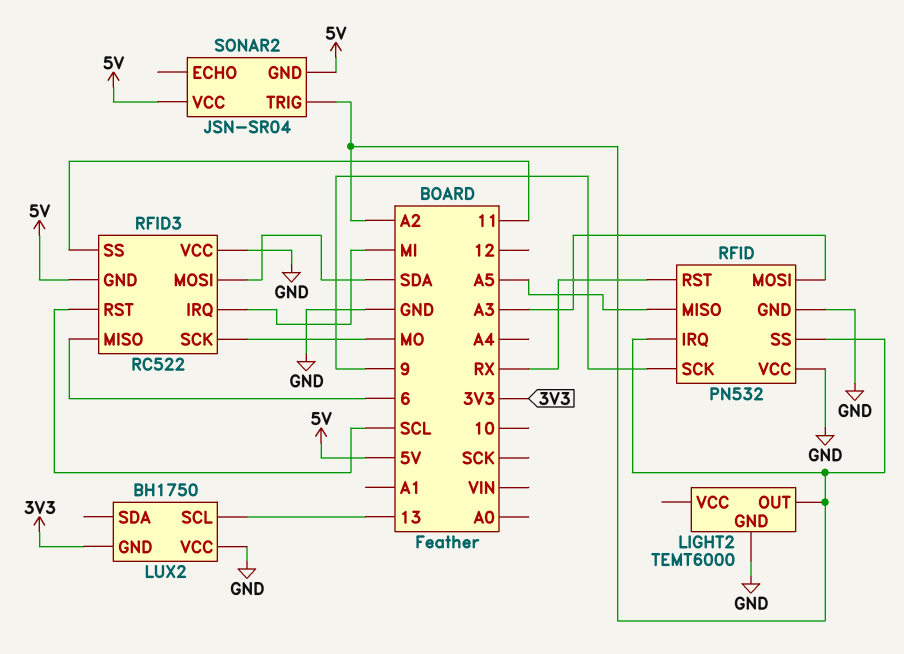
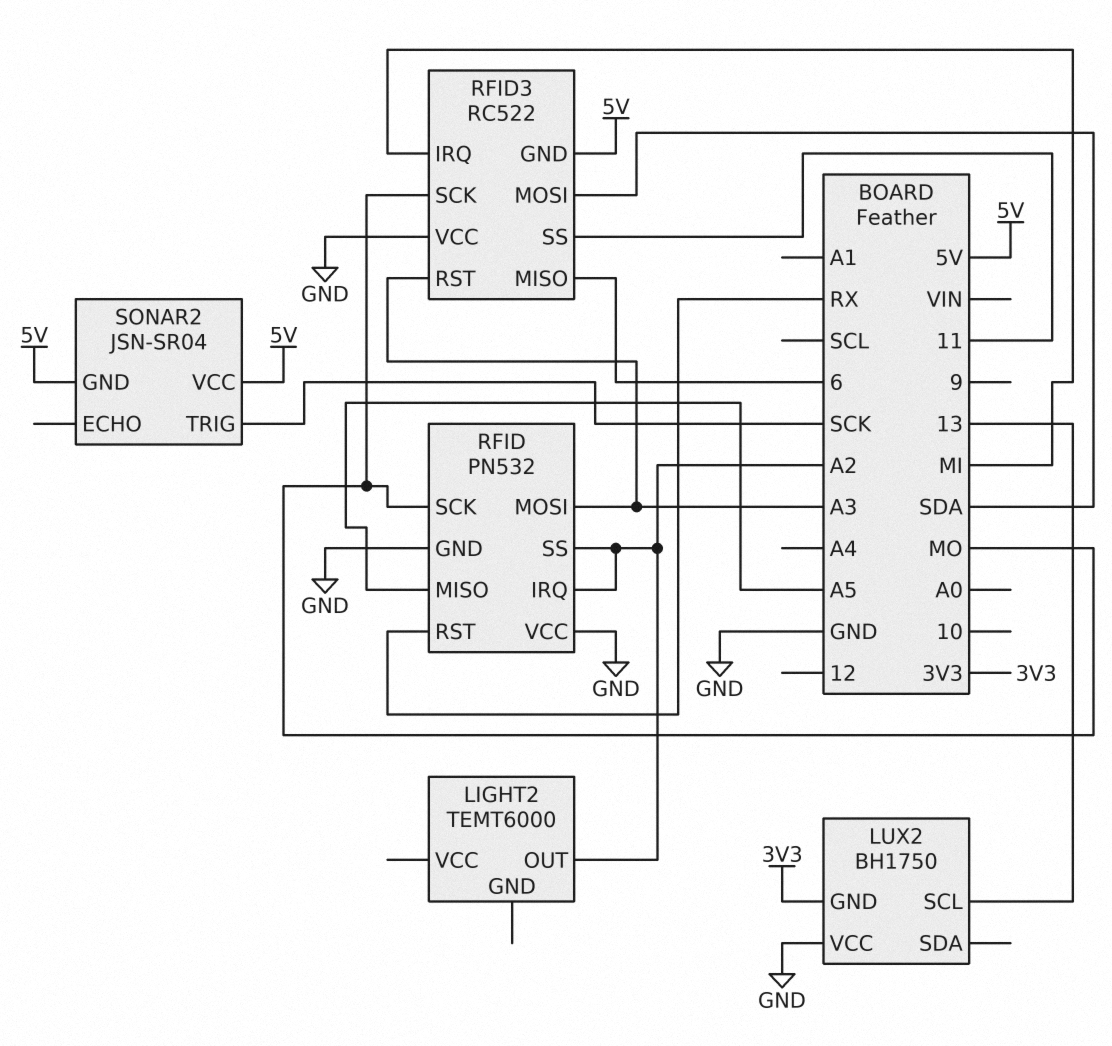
LIGHT2 pin GND: GND -> none
RFID pin SCK: 9 -> MO
RFID3 pin RST: SCL -> A3
SONAR2 pin TRIG: A2 -> SCK

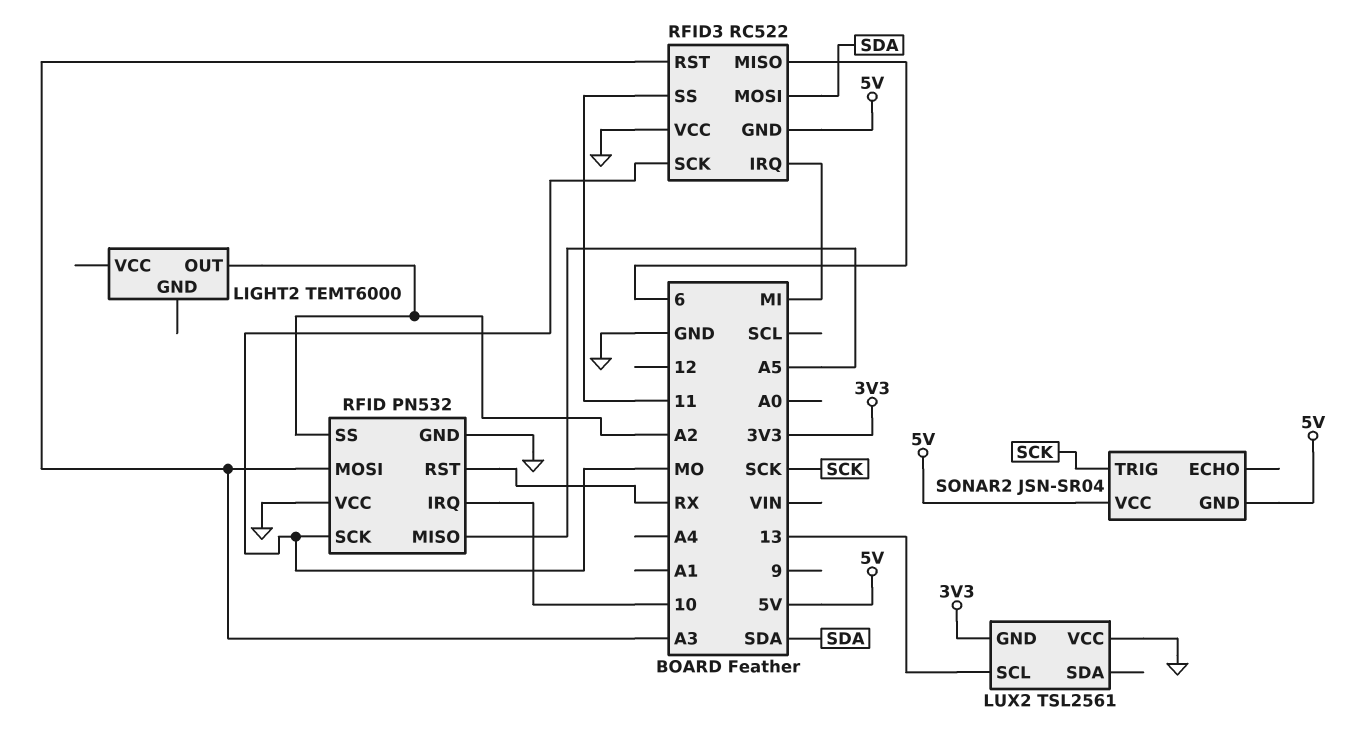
LUX2: BH1750 -> TSL2561
RFID pin IRQ: A2 -> 10

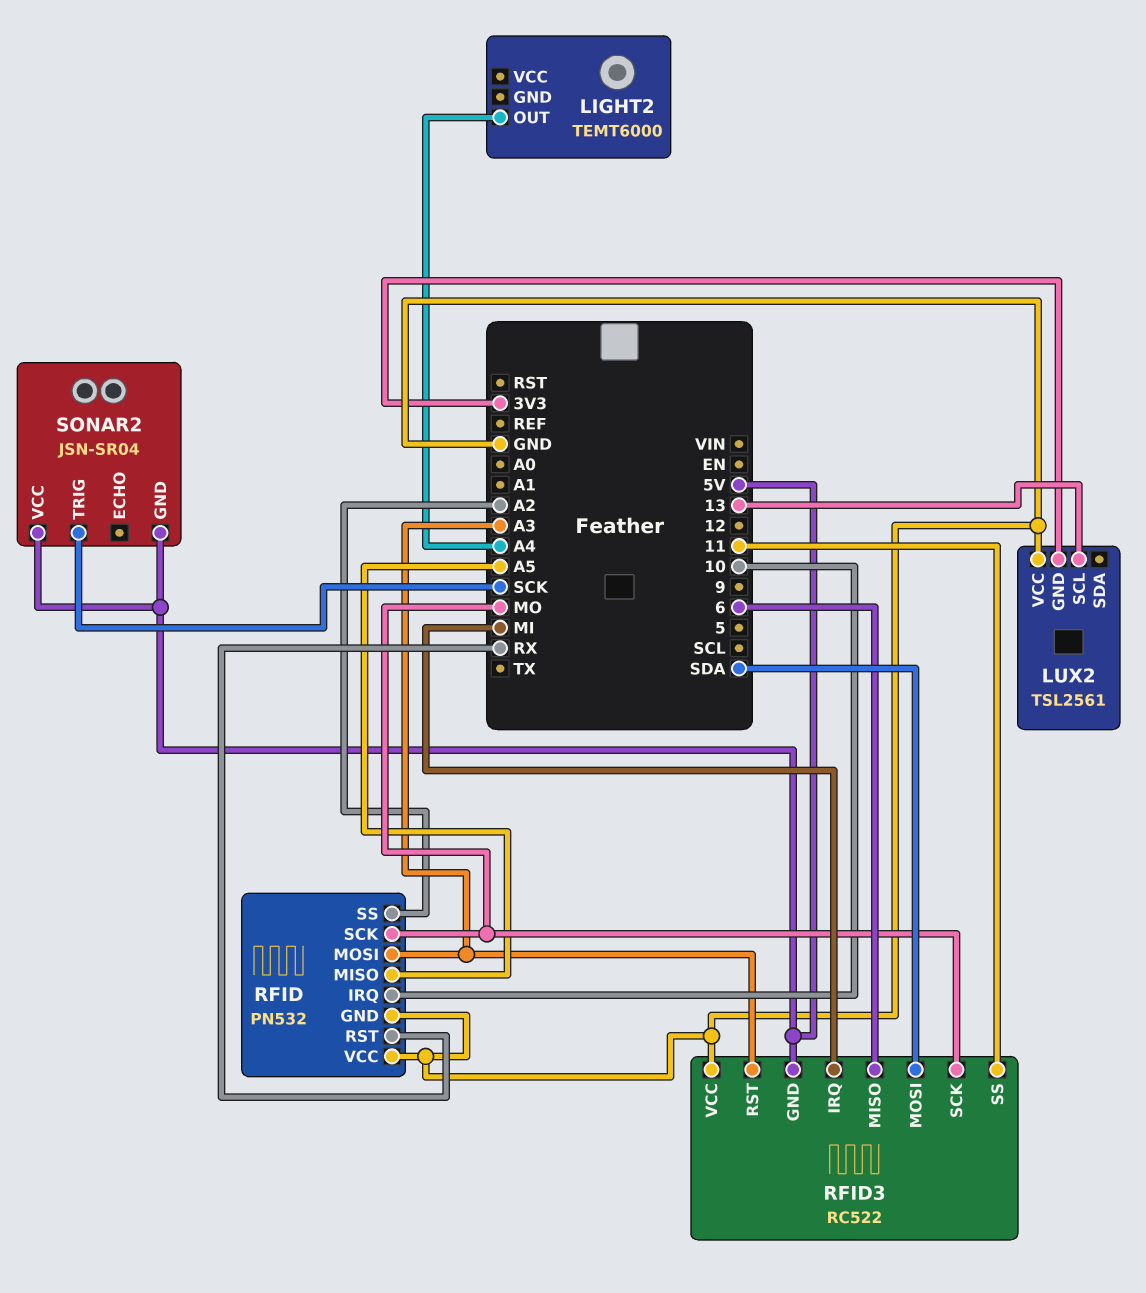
LIGHT2 pin OUT: A2 -> A4

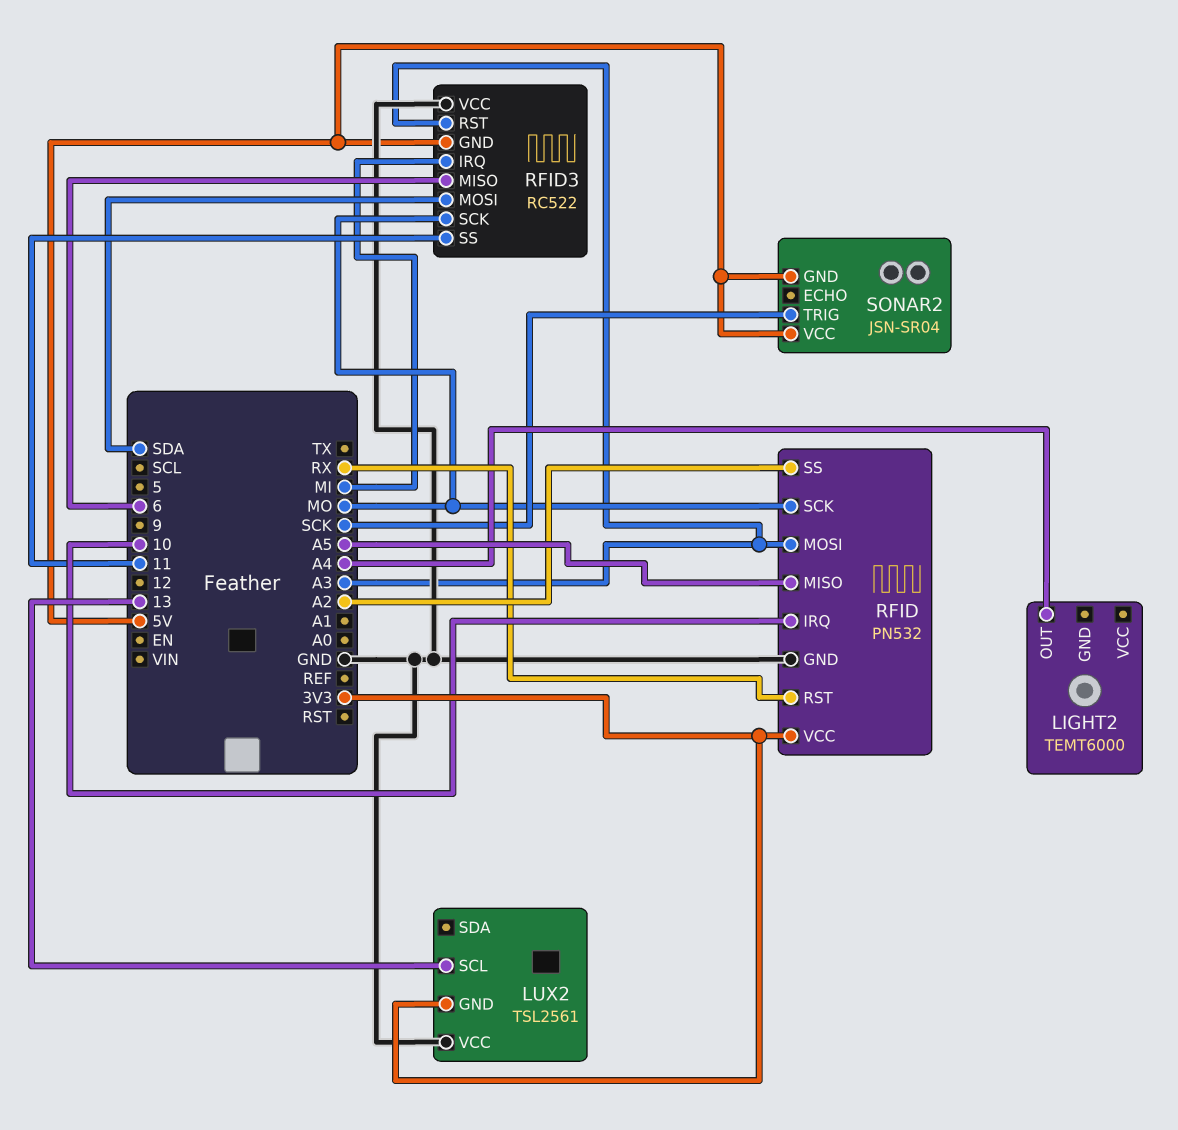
RFID pin VCC: GND -> 3V3

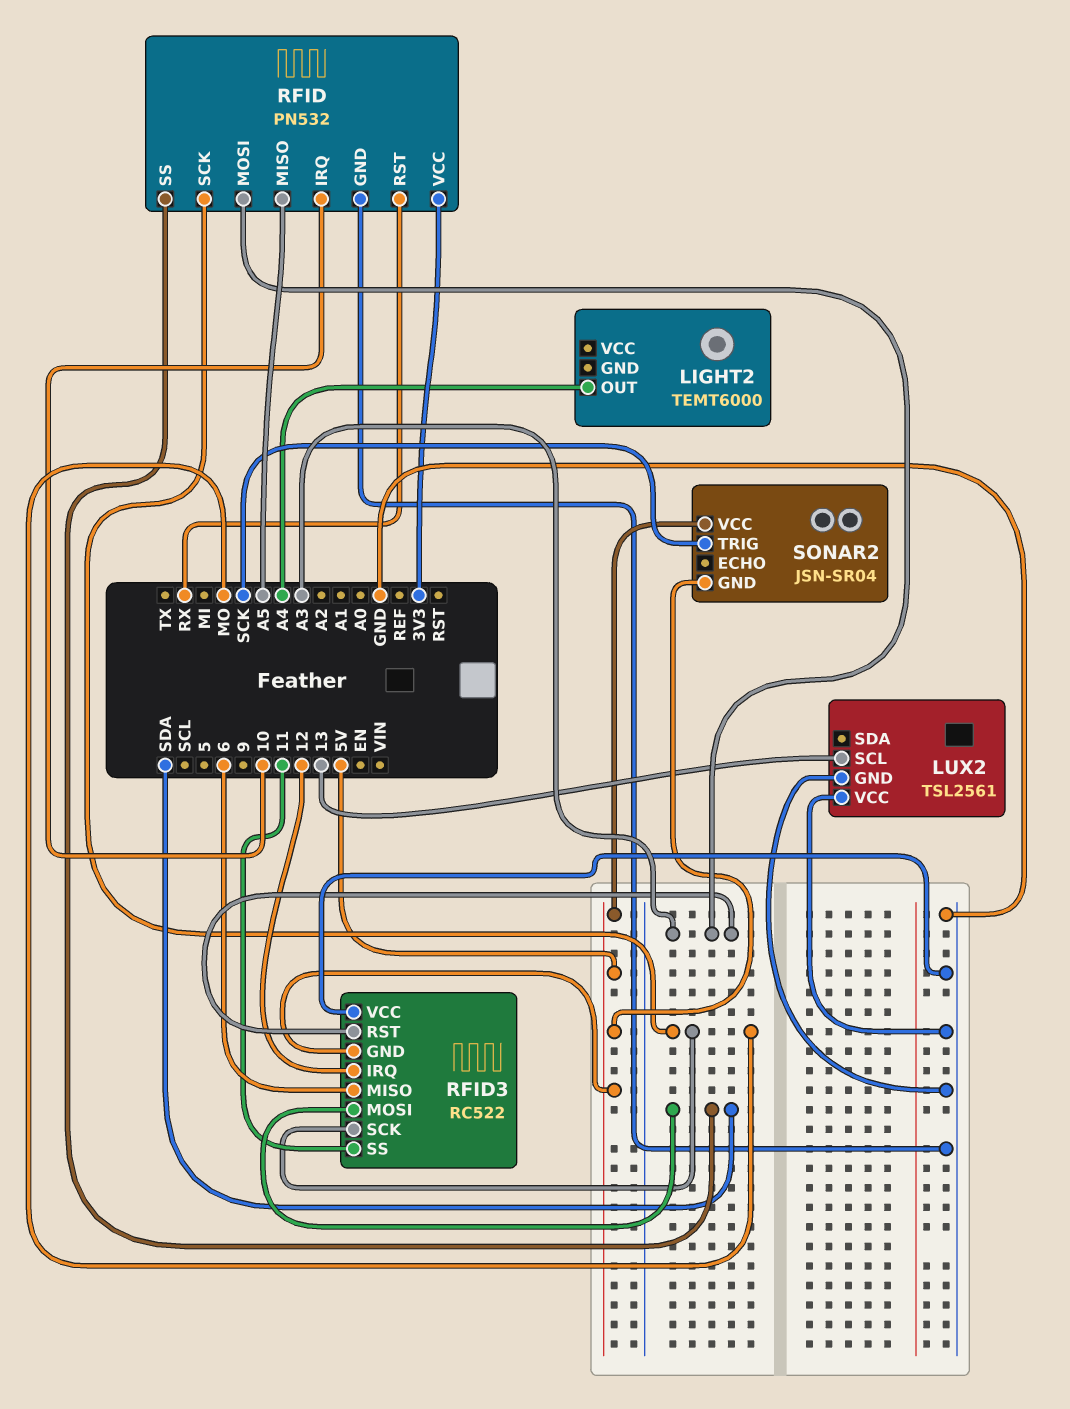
LUX2 pin GND: 3V3 -> GND
RFID pin SS: A2 -> SDA
RFID3 pin IRQ: MI -> 12

